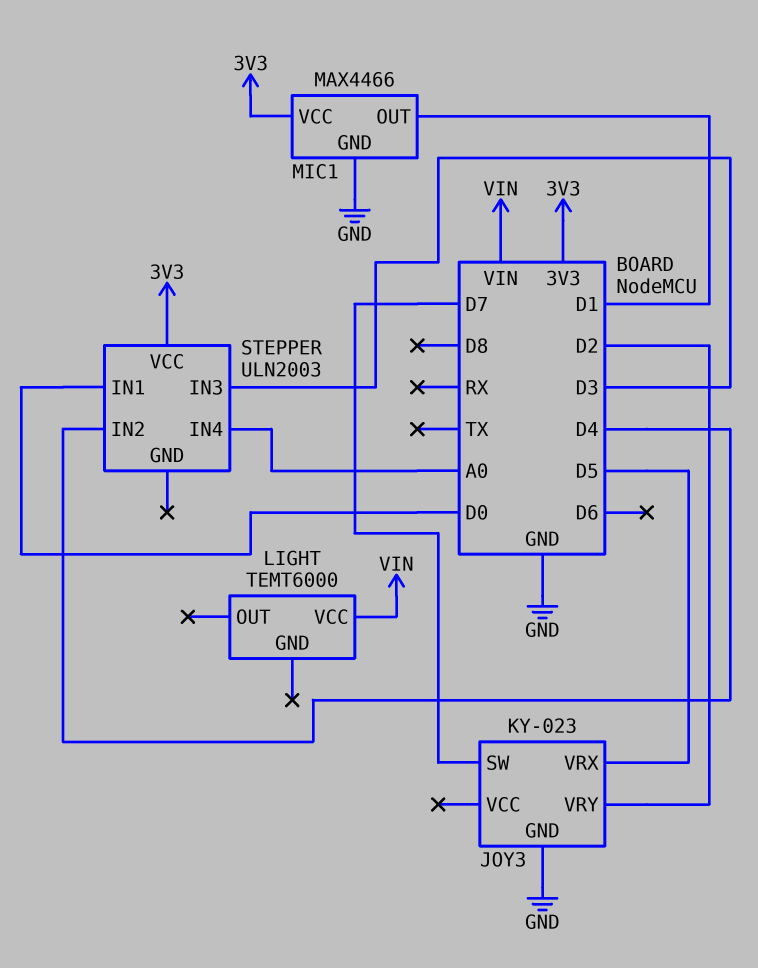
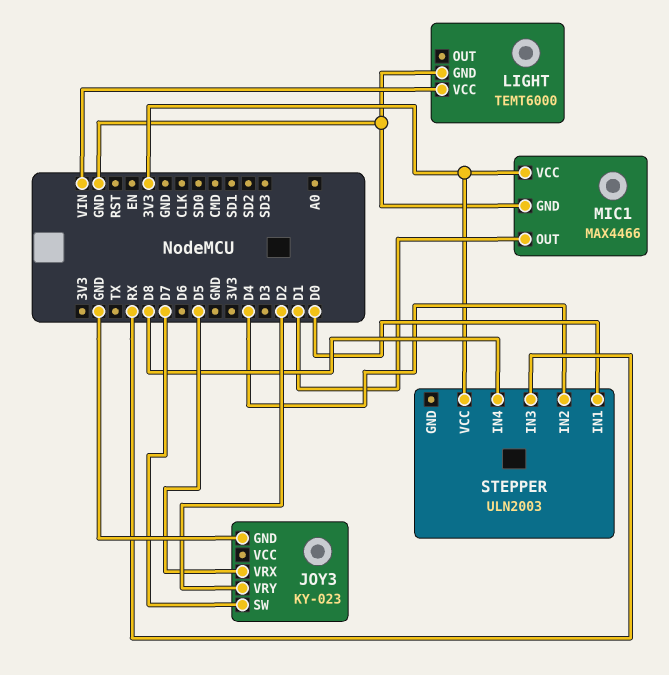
LIGHT pin GND: none -> GND
STEPPER pin IN3: D3 -> RX
STEPPER pin IN4: A0 -> D8

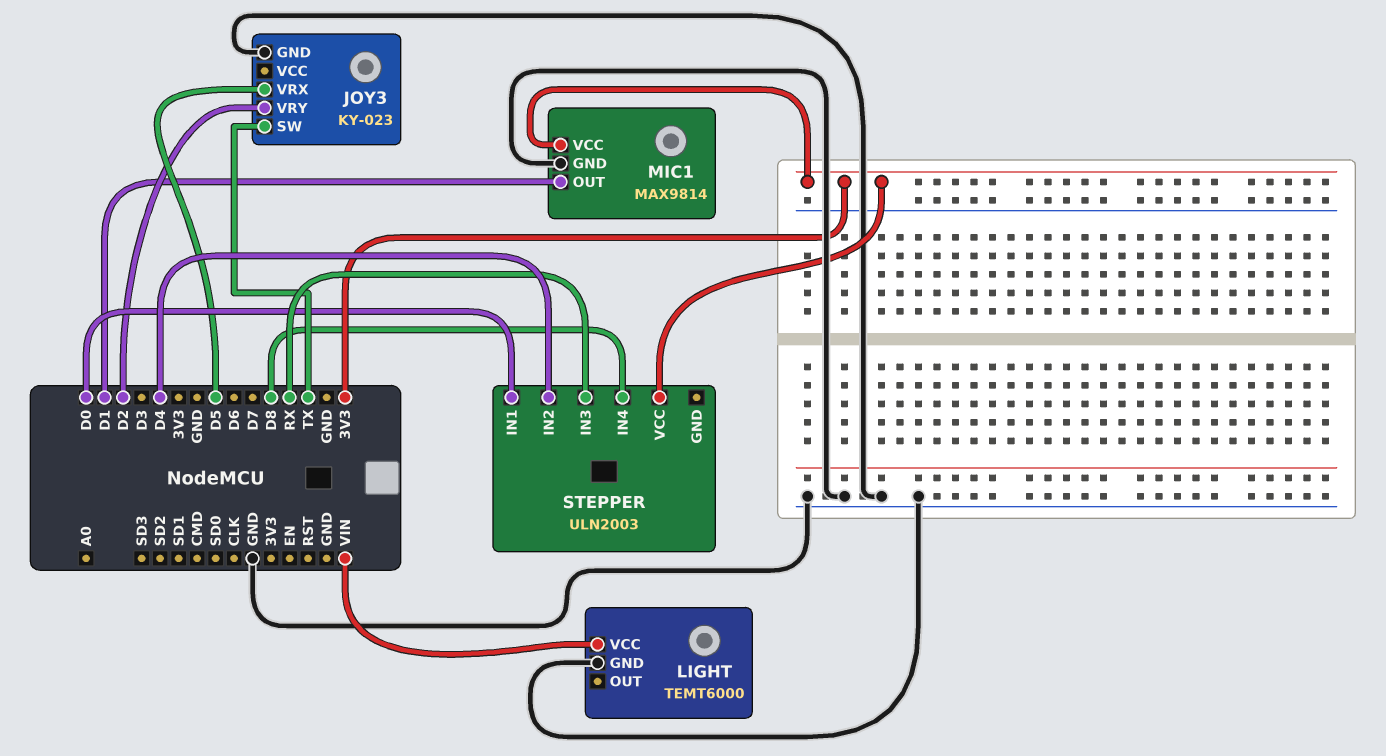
JOY3 pin SW: D7 -> TX
MIC1: MAX4466 -> MAX9814

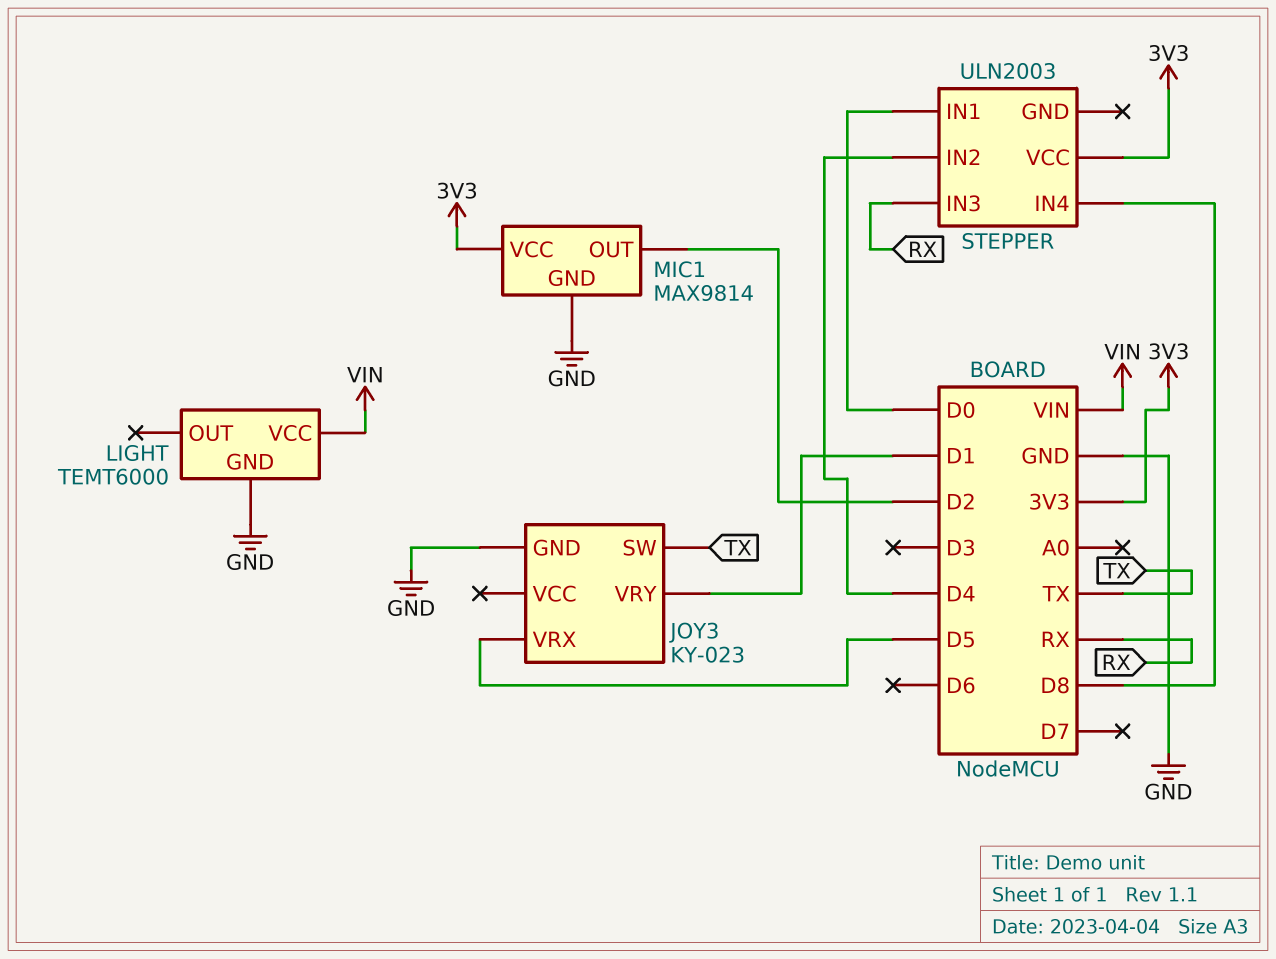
JOY3 pin VRY: D2 -> D1
MIC1 pin OUT: D1 -> D2

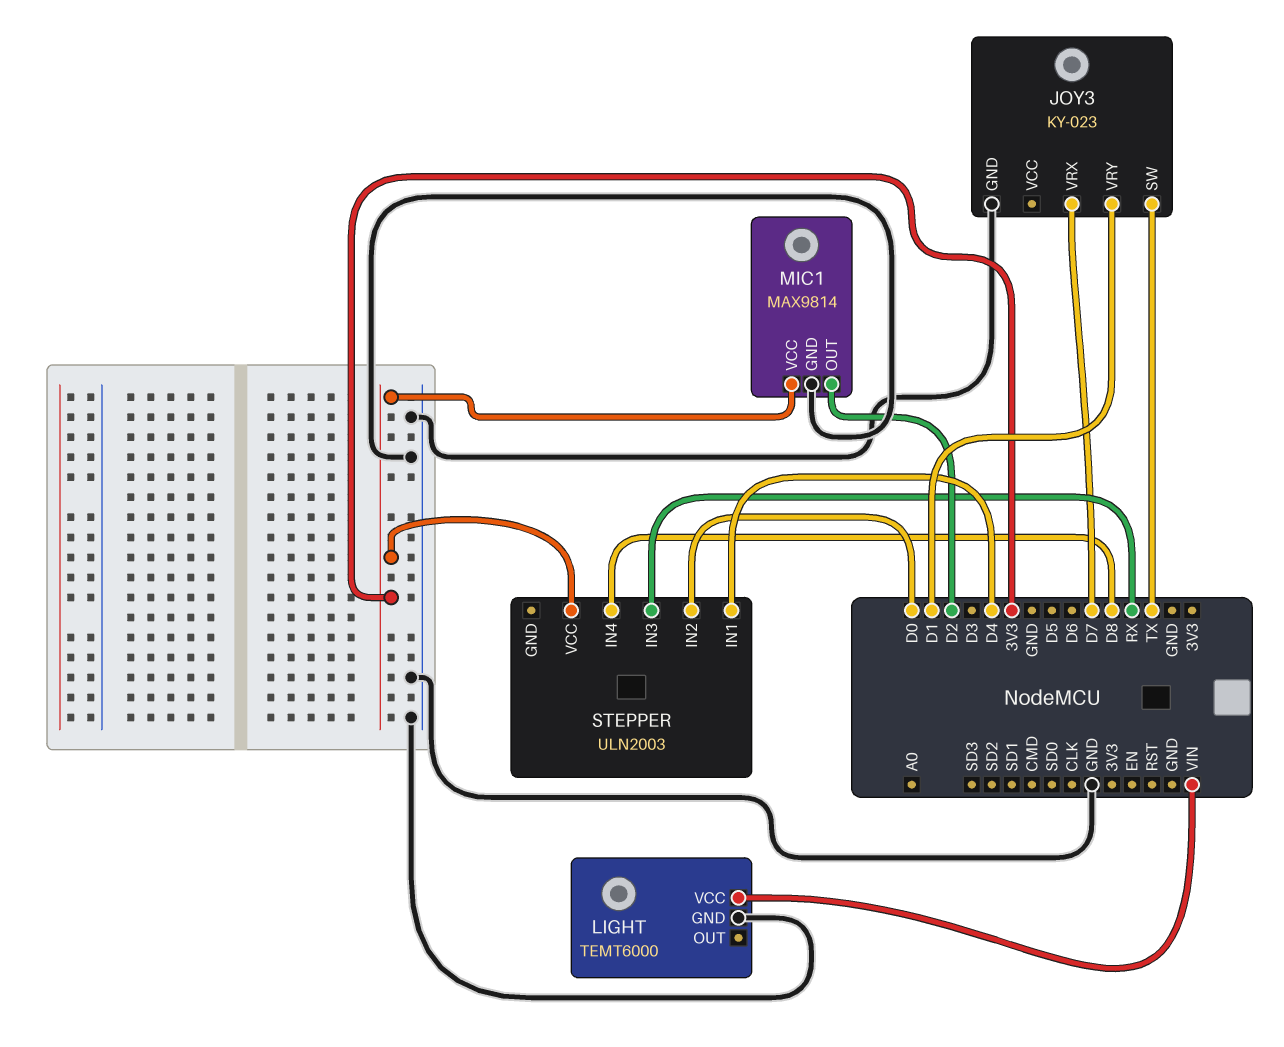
JOY3 pin VRX: D5 -> D7
STEPPER pin IN1: D0 -> D4
STEPPER pin IN2: D4 -> D0

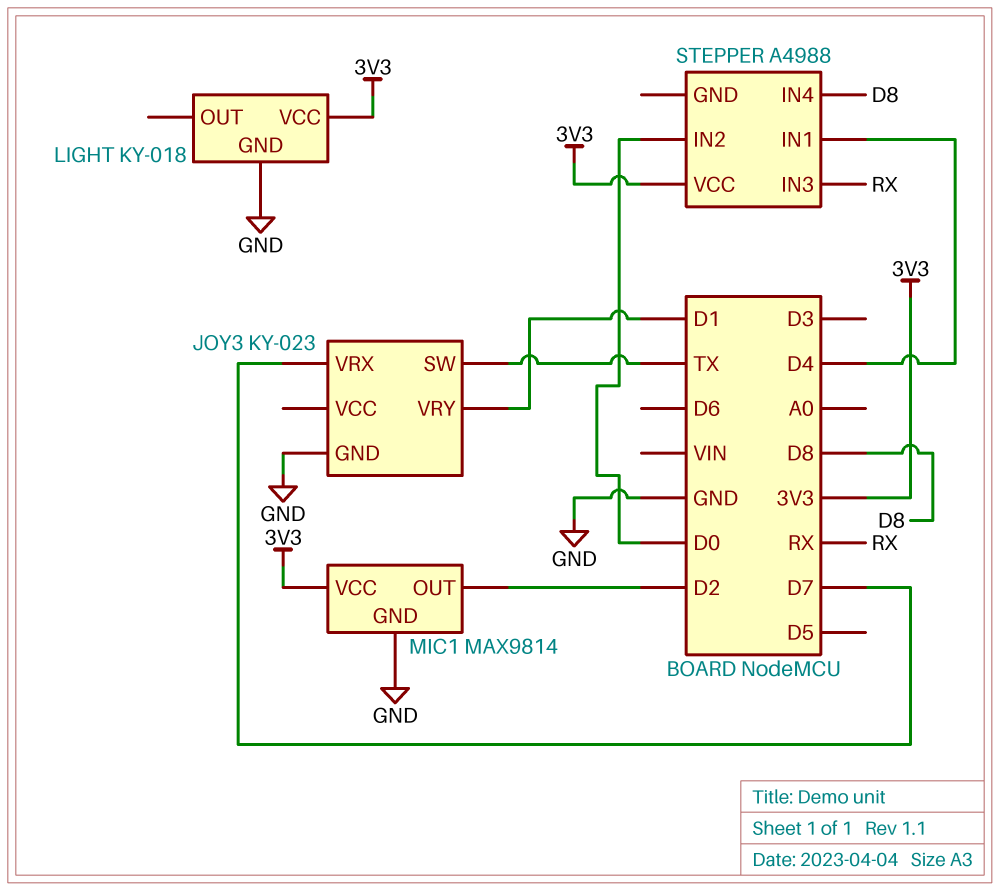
LIGHT: TEMT6000 -> KY-018
LIGHT pin VCC: VIN -> 3V3
STEPPER: ULN2003 -> A4988

